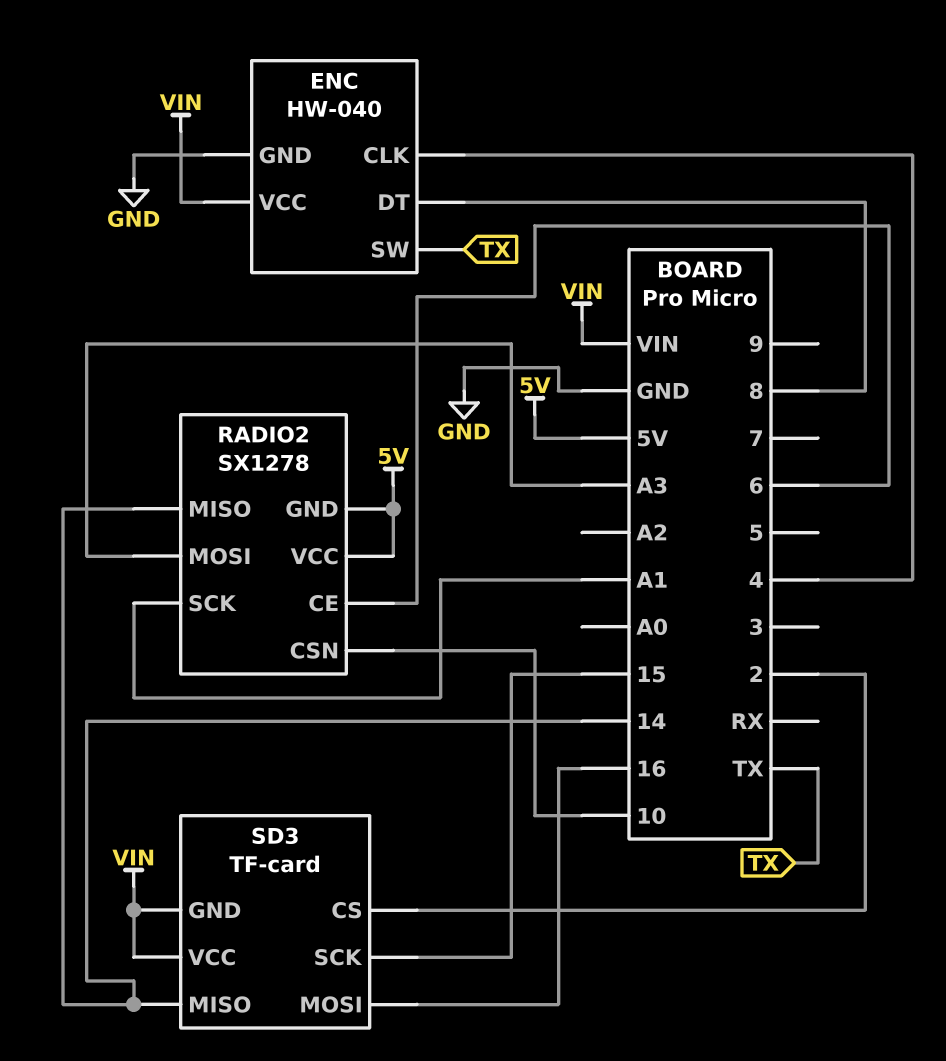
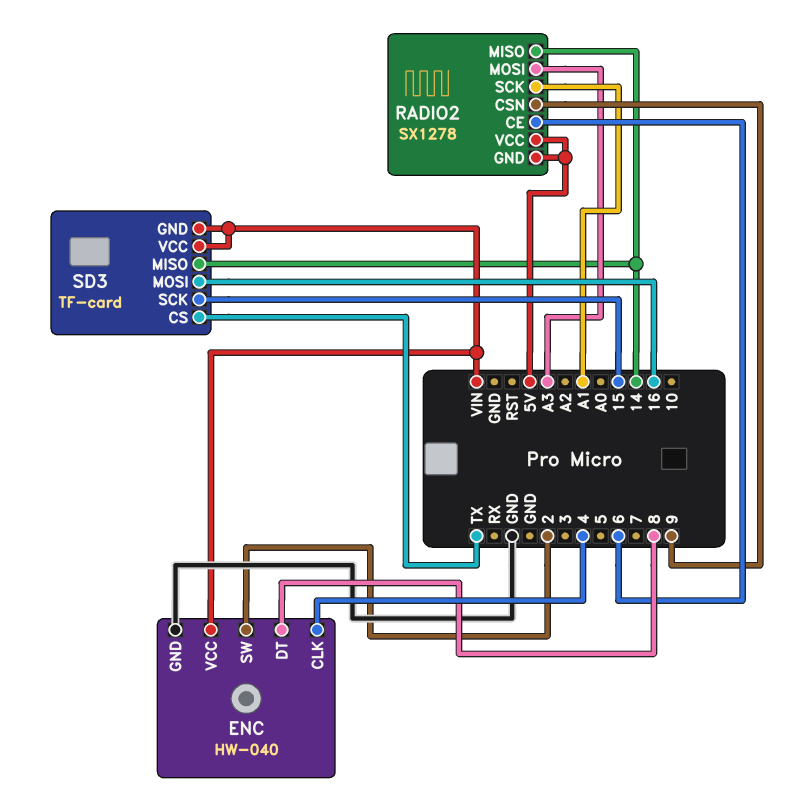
ENC pin SW: TX -> 2
RADIO2 pin CSN: 10 -> 9
SD3 pin CS: 2 -> TX

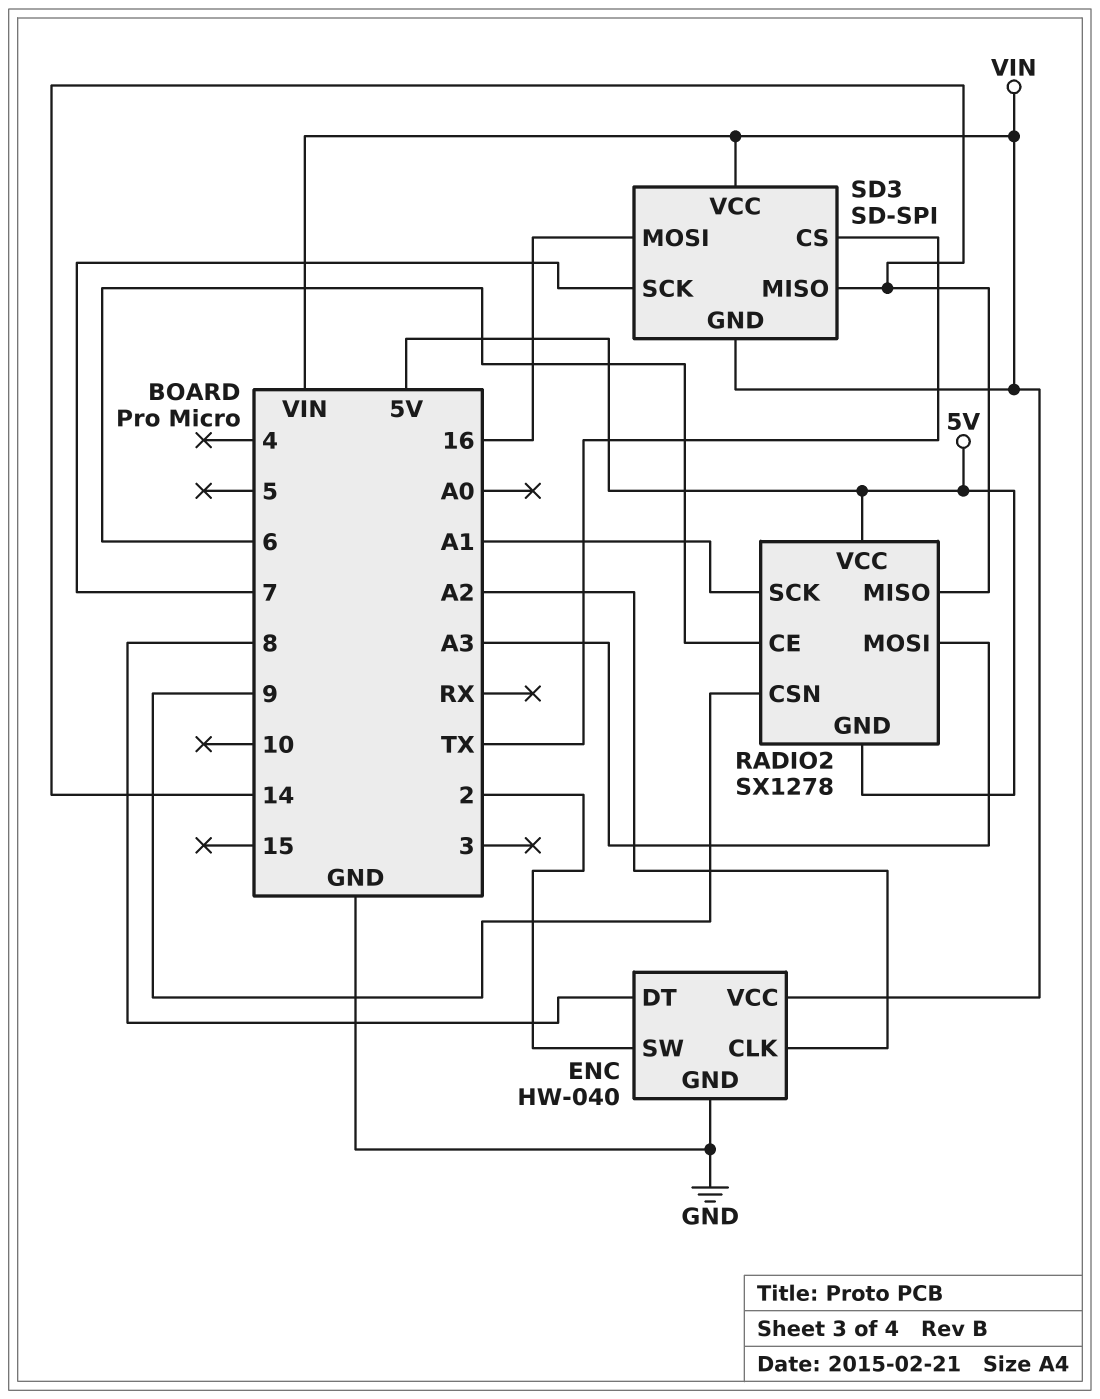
ENC pin CLK: 4 -> A2
SD3: TF-card -> SD-SPI
SD3 pin SCK: 15 -> 7

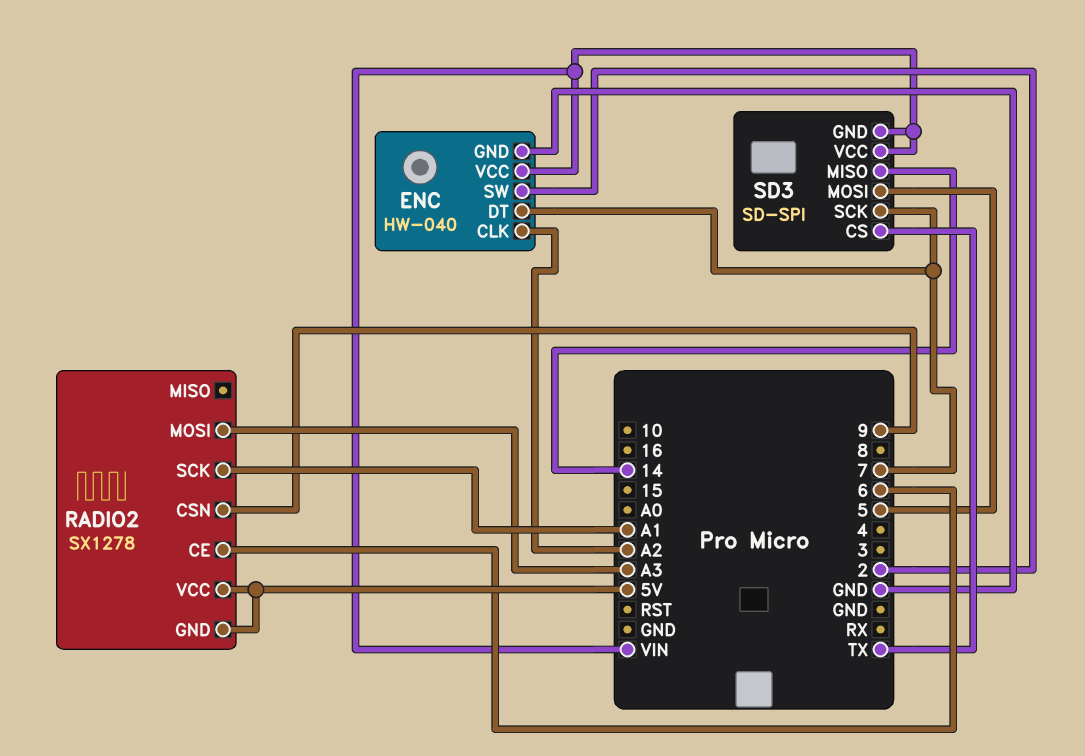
ENC pin DT: 8 -> 7
RADIO2 pin MISO: 14 -> none
SD3 pin MOSI: 16 -> 5

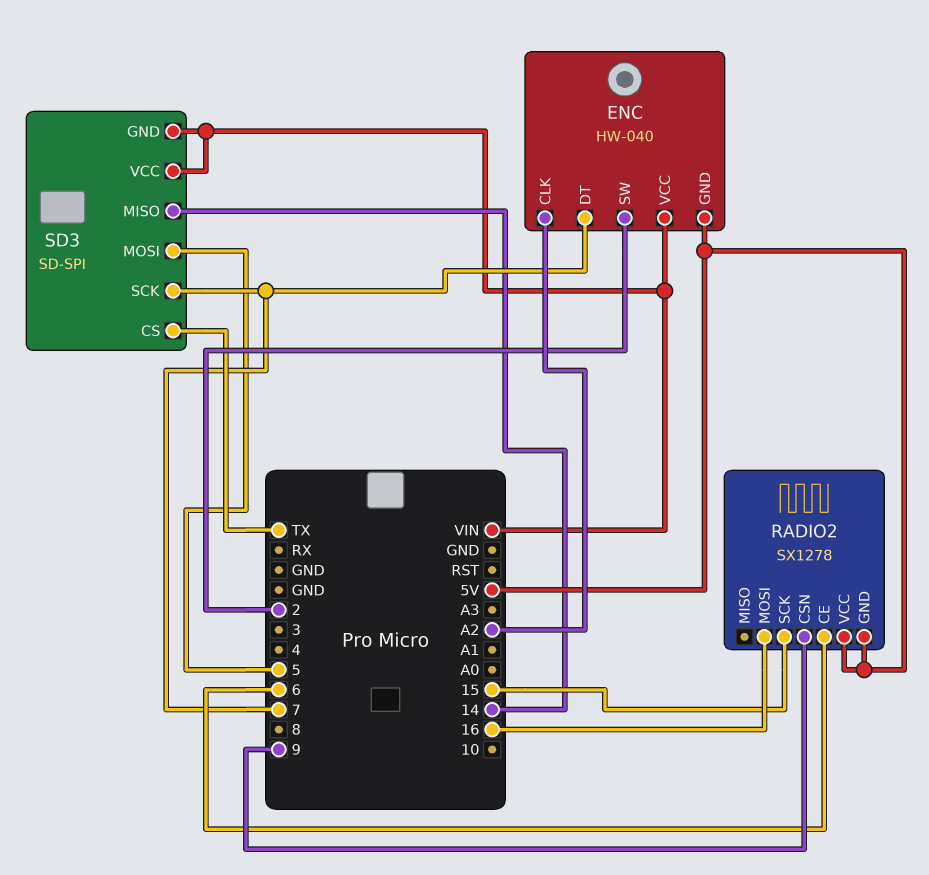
ENC pin GND: GND -> 5V
RADIO2 pin MOSI: A3 -> 16
RADIO2 pin SCK: A1 -> 15

